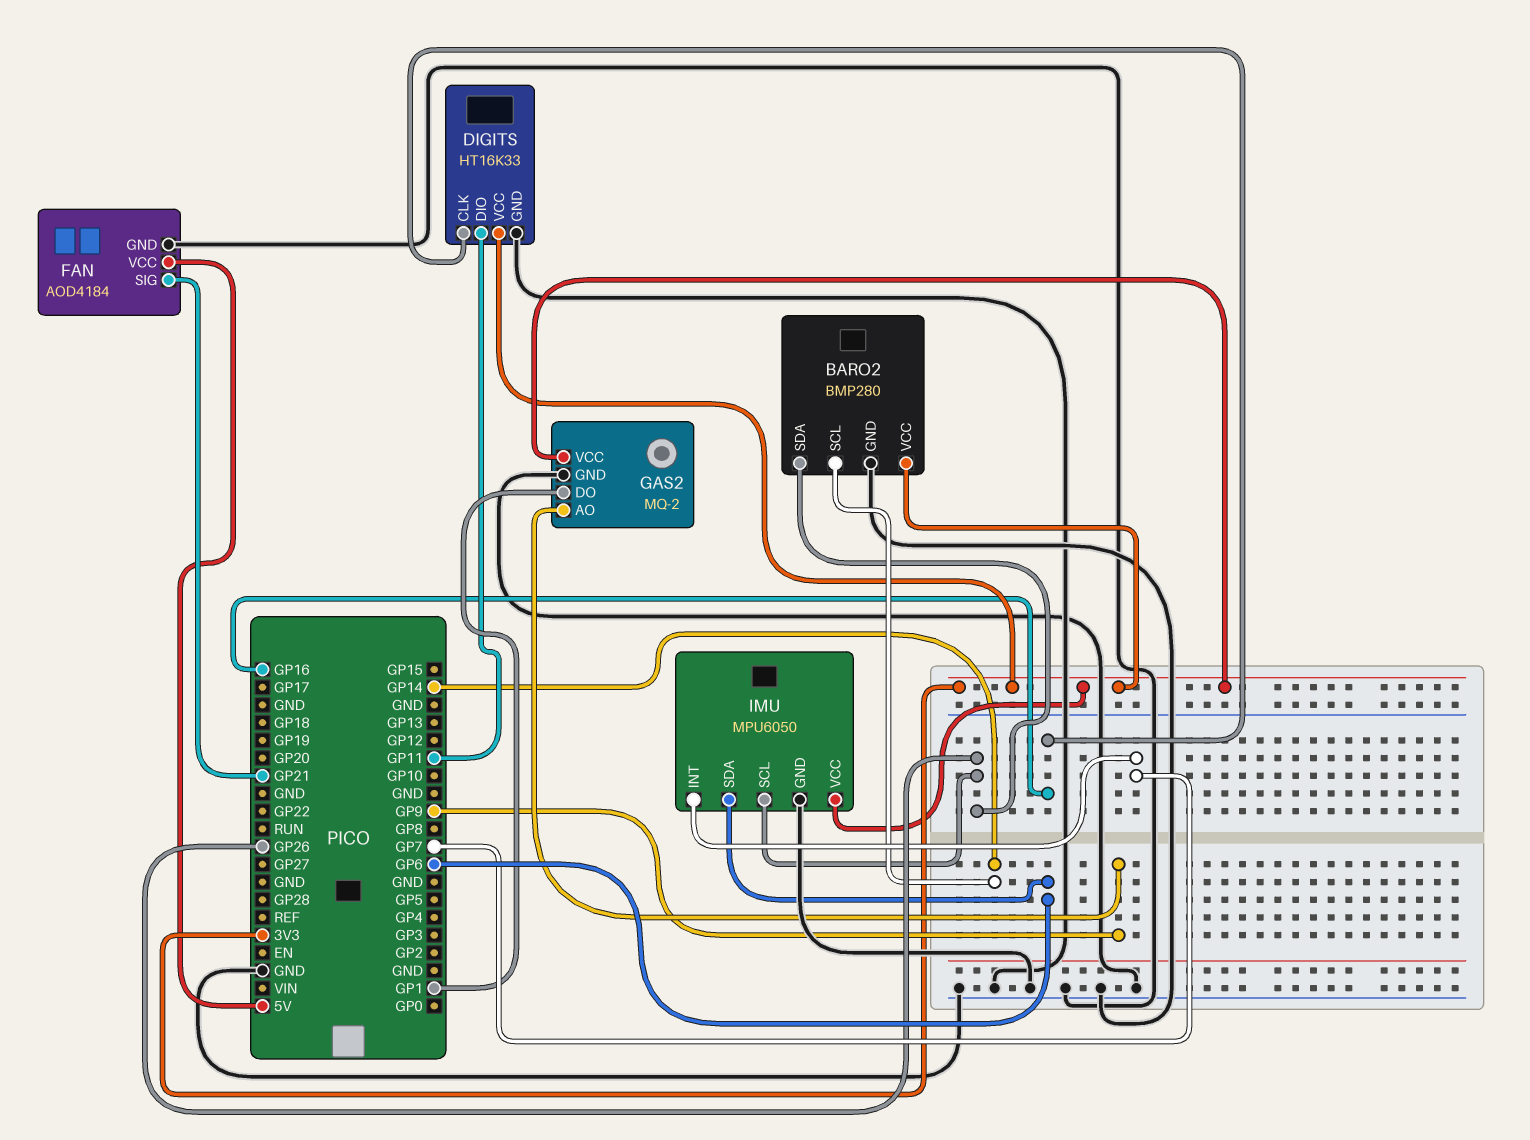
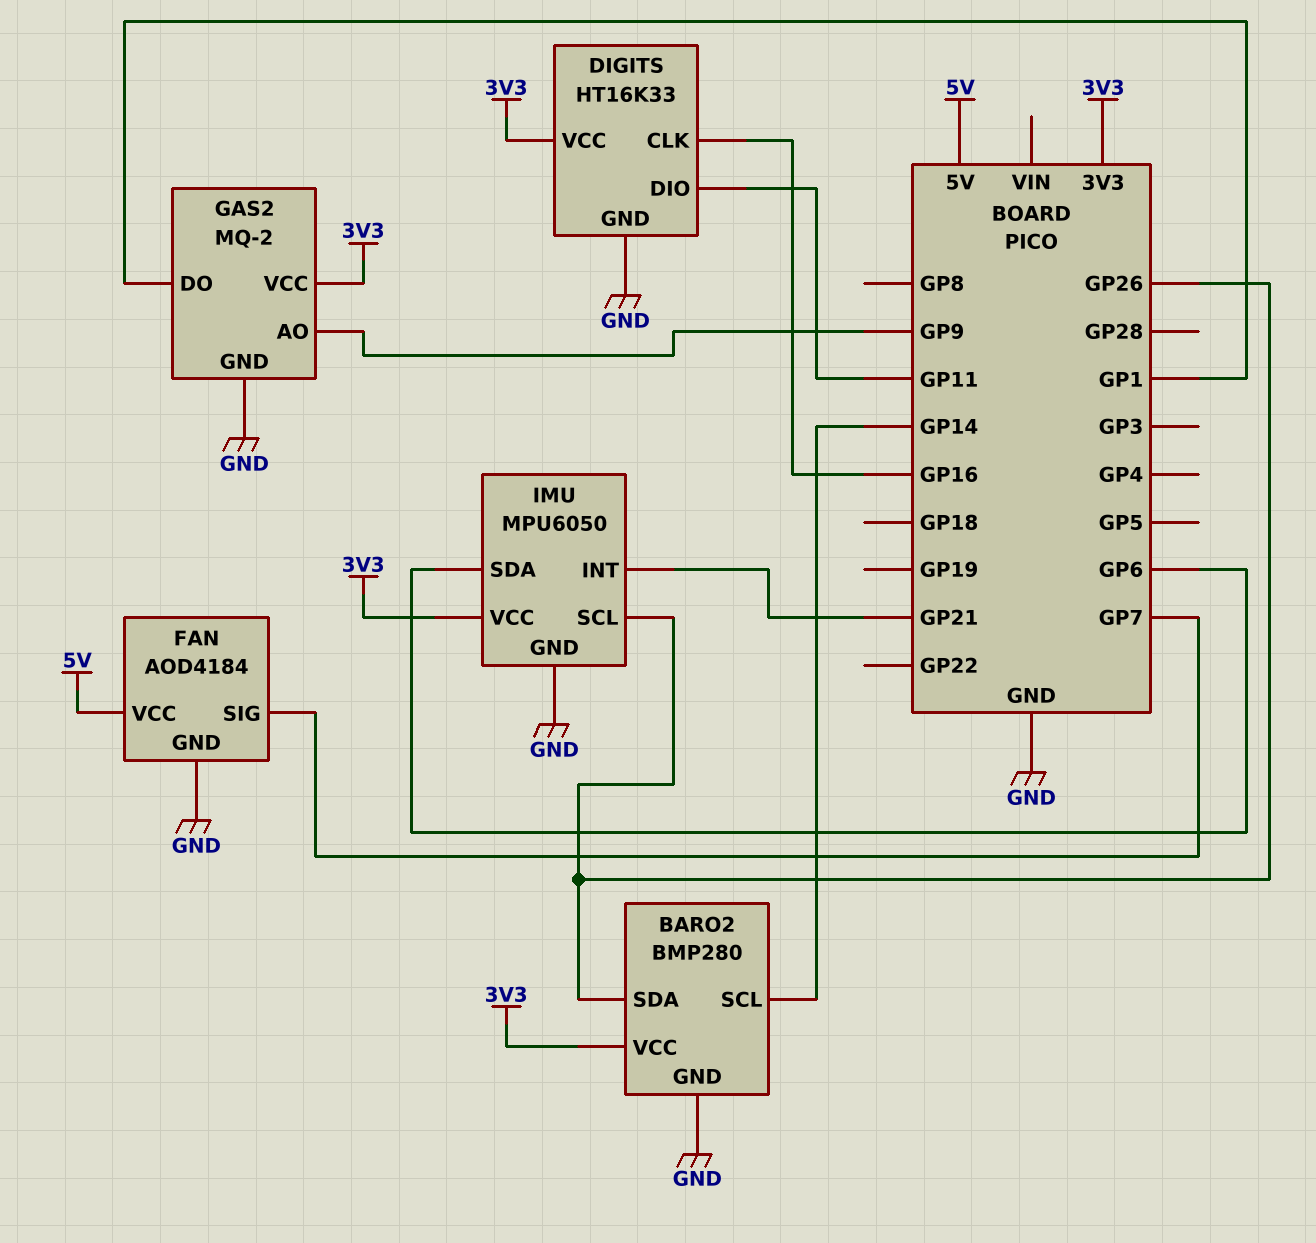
FAN pin SIG: GP21 -> GP7
IMU pin INT: GP7 -> GP21

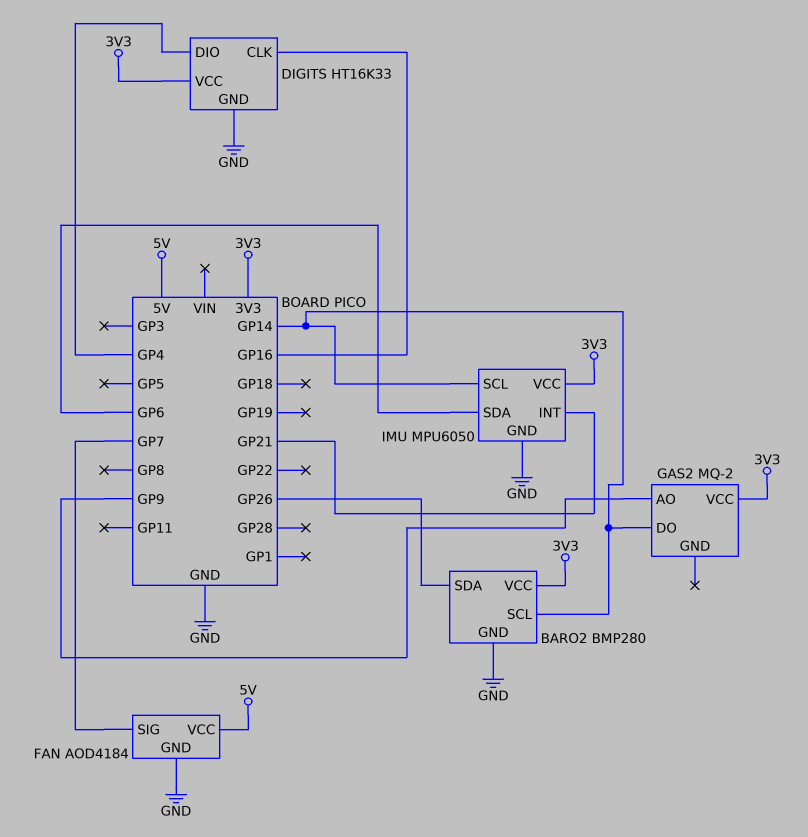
DIGITS pin DIO: GP11 -> GP4
GAS2 pin DO: GP1 -> GP14
GAS2 pin GND: GND -> none
IMU pin SCL: GP26 -> GP14

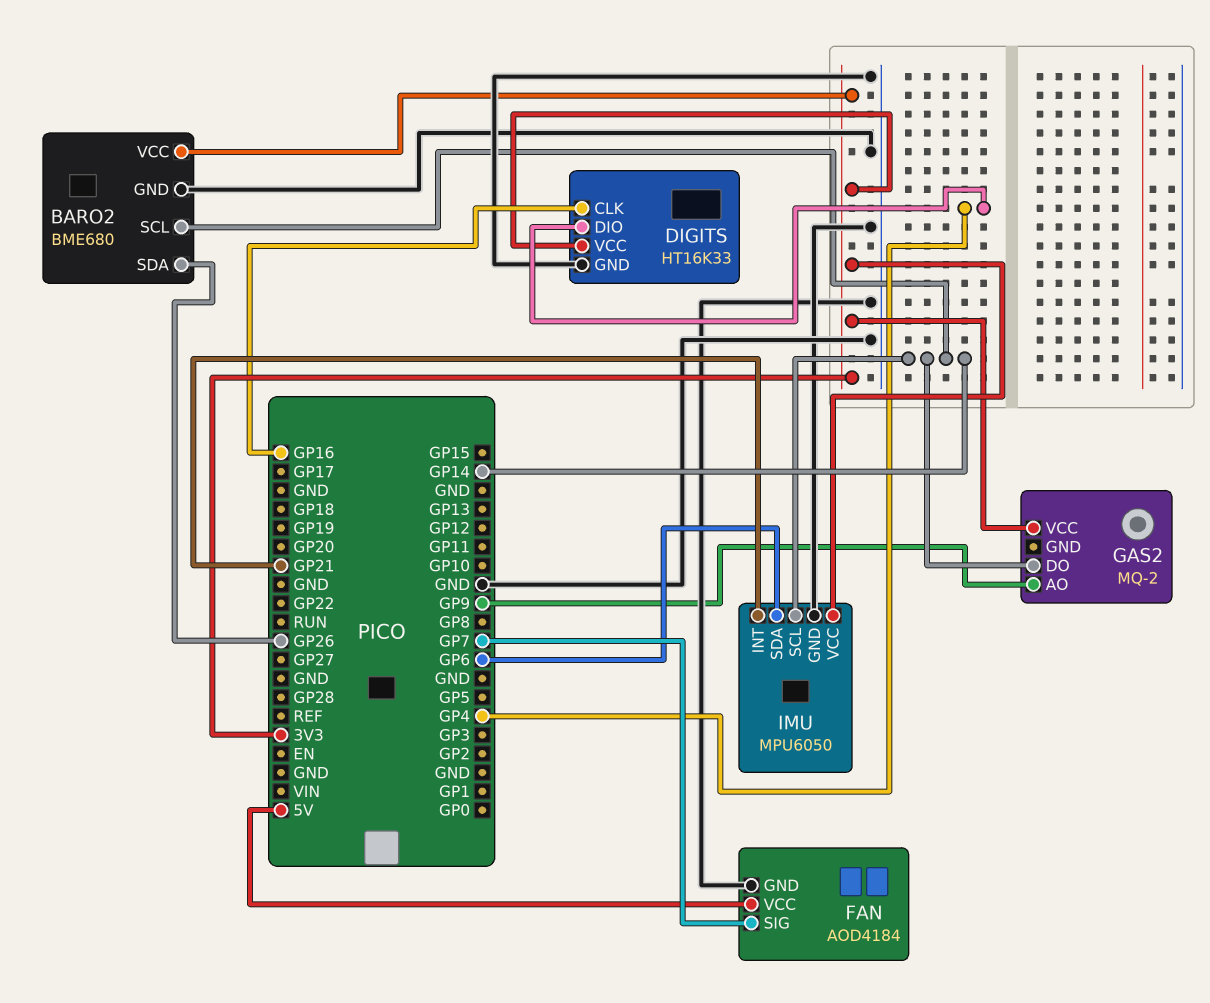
BARO2: BMP280 -> BME680

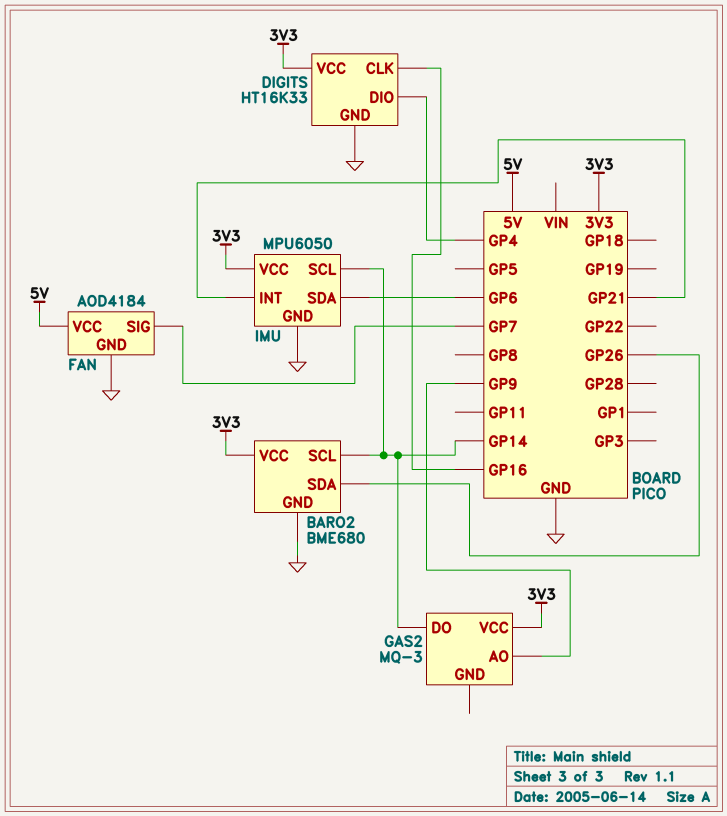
GAS2: MQ-2 -> MQ-3

